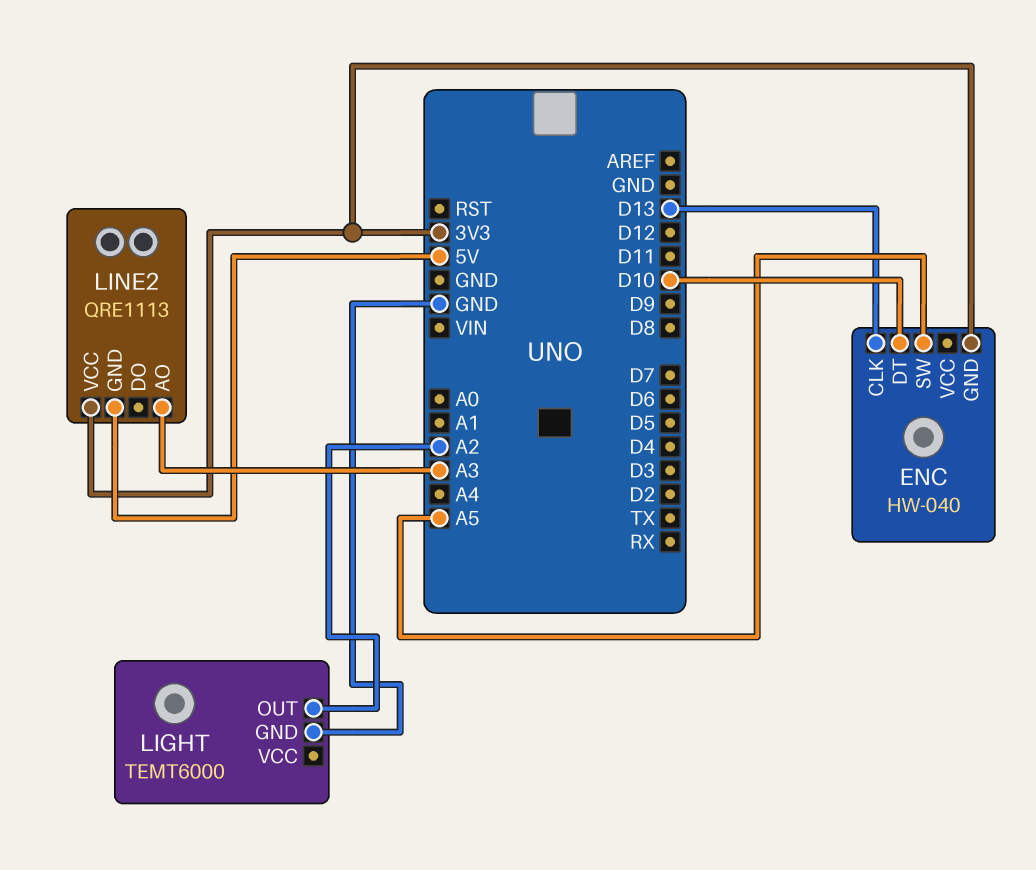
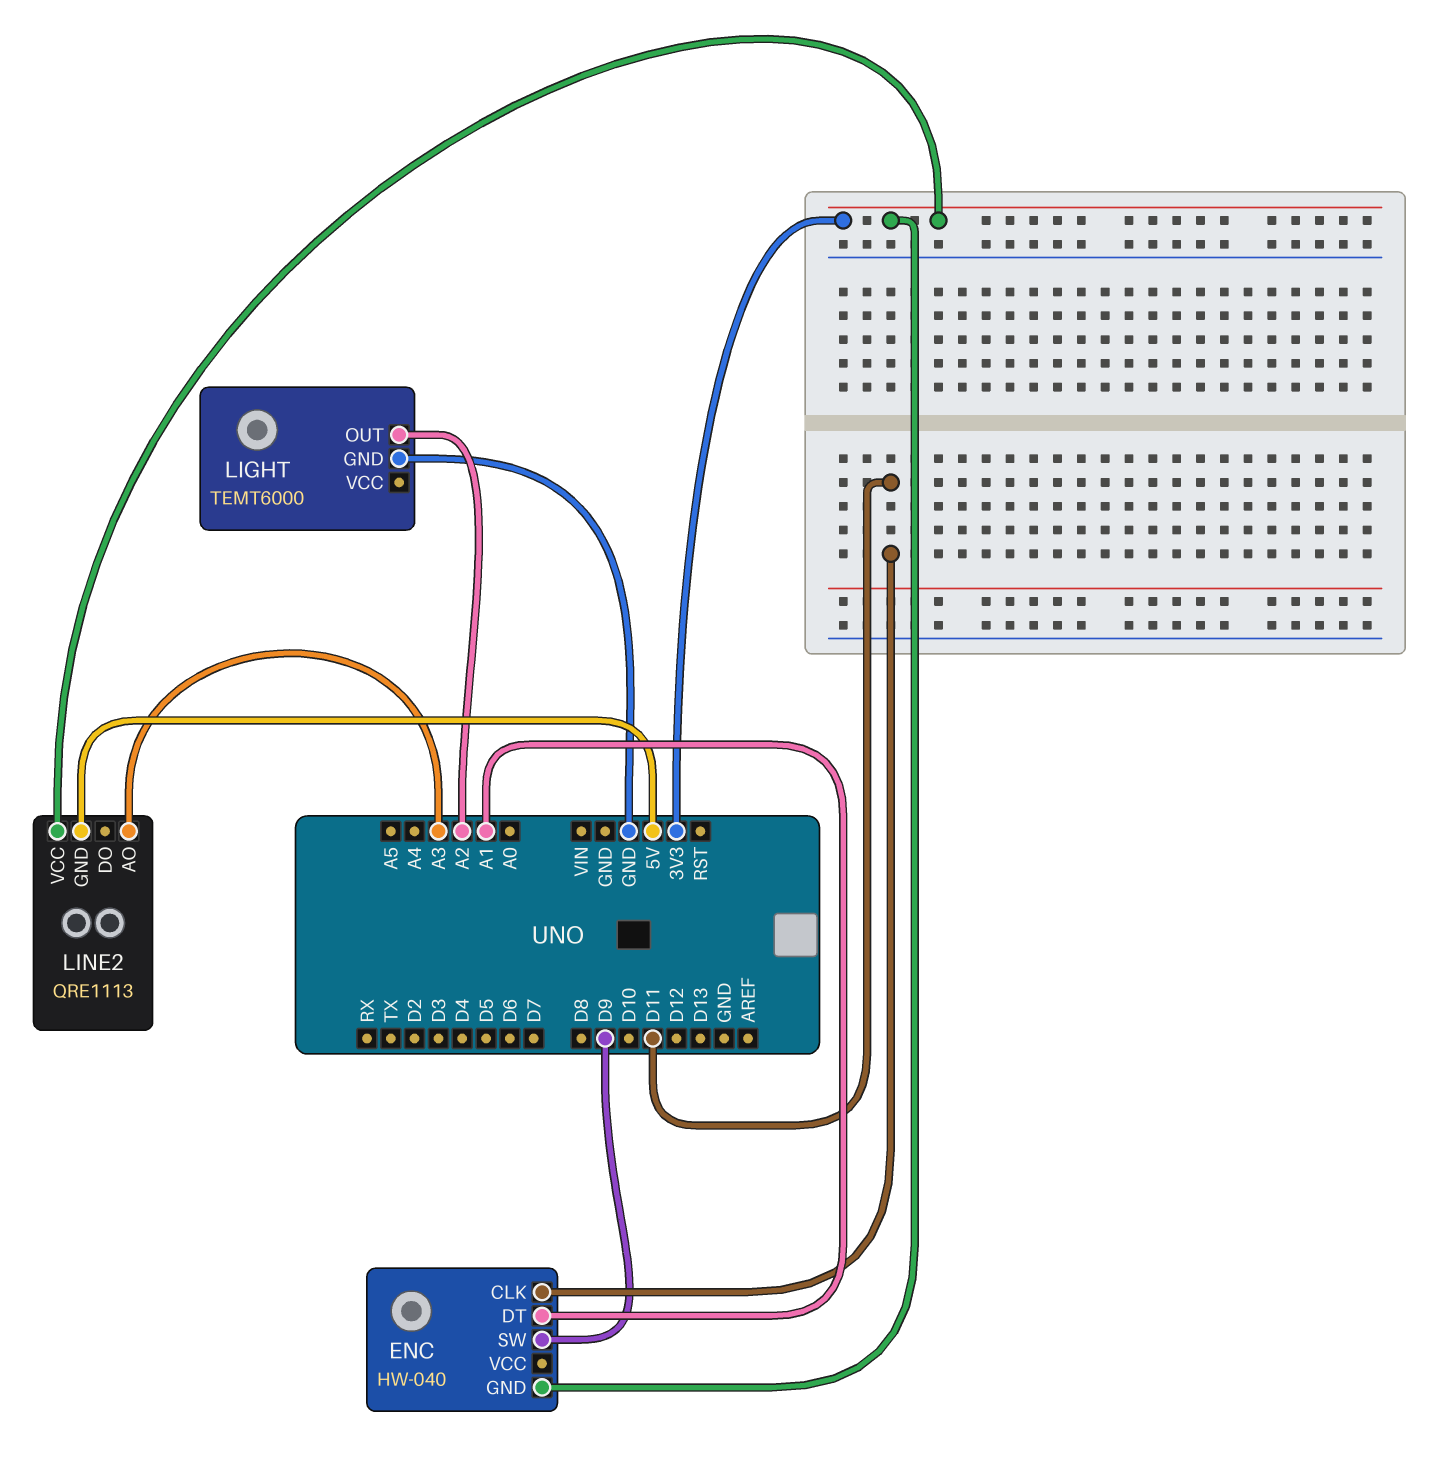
ENC pin CLK: D13 -> D11
ENC pin DT: D10 -> A1
ENC pin SW: A5 -> D9

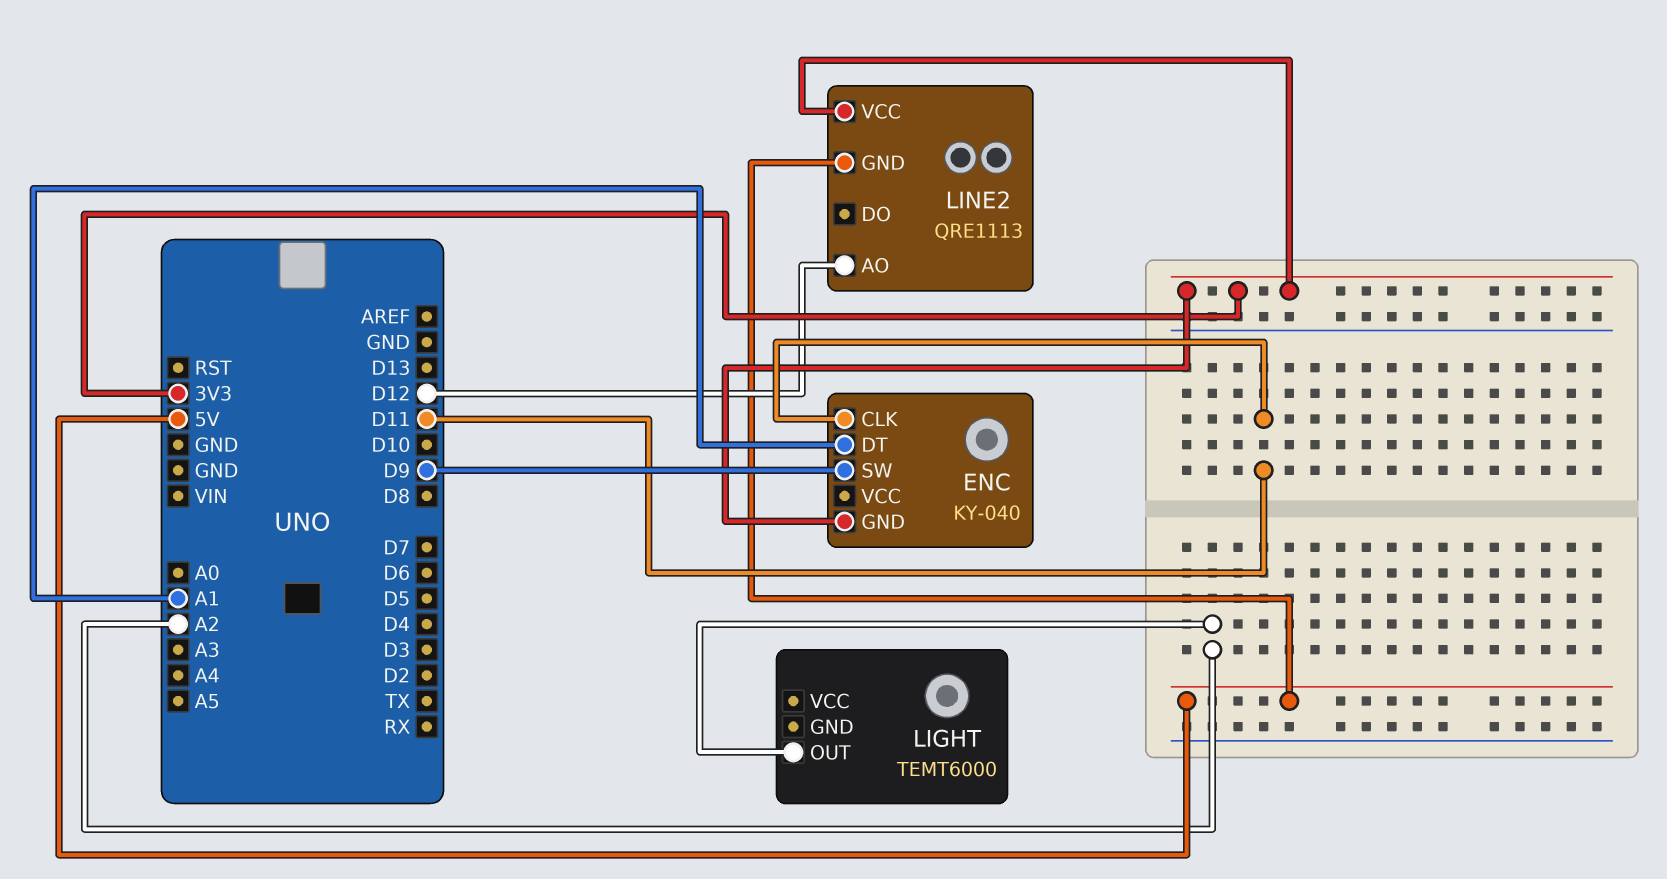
ENC: HW-040 -> KY-040
LIGHT pin GND: GND -> none
LINE2 pin AO: A3 -> D12

